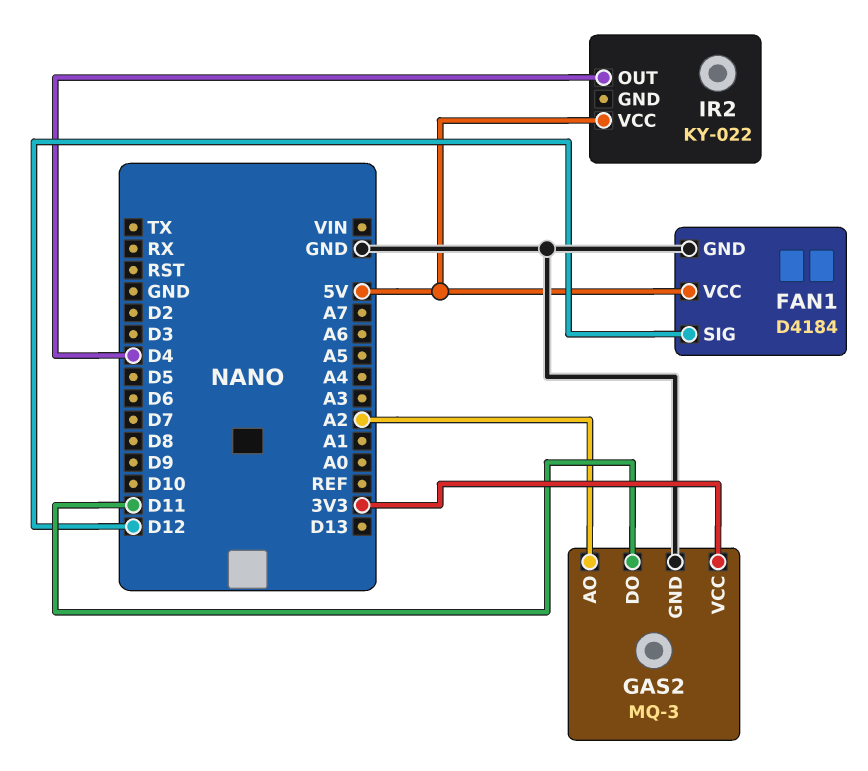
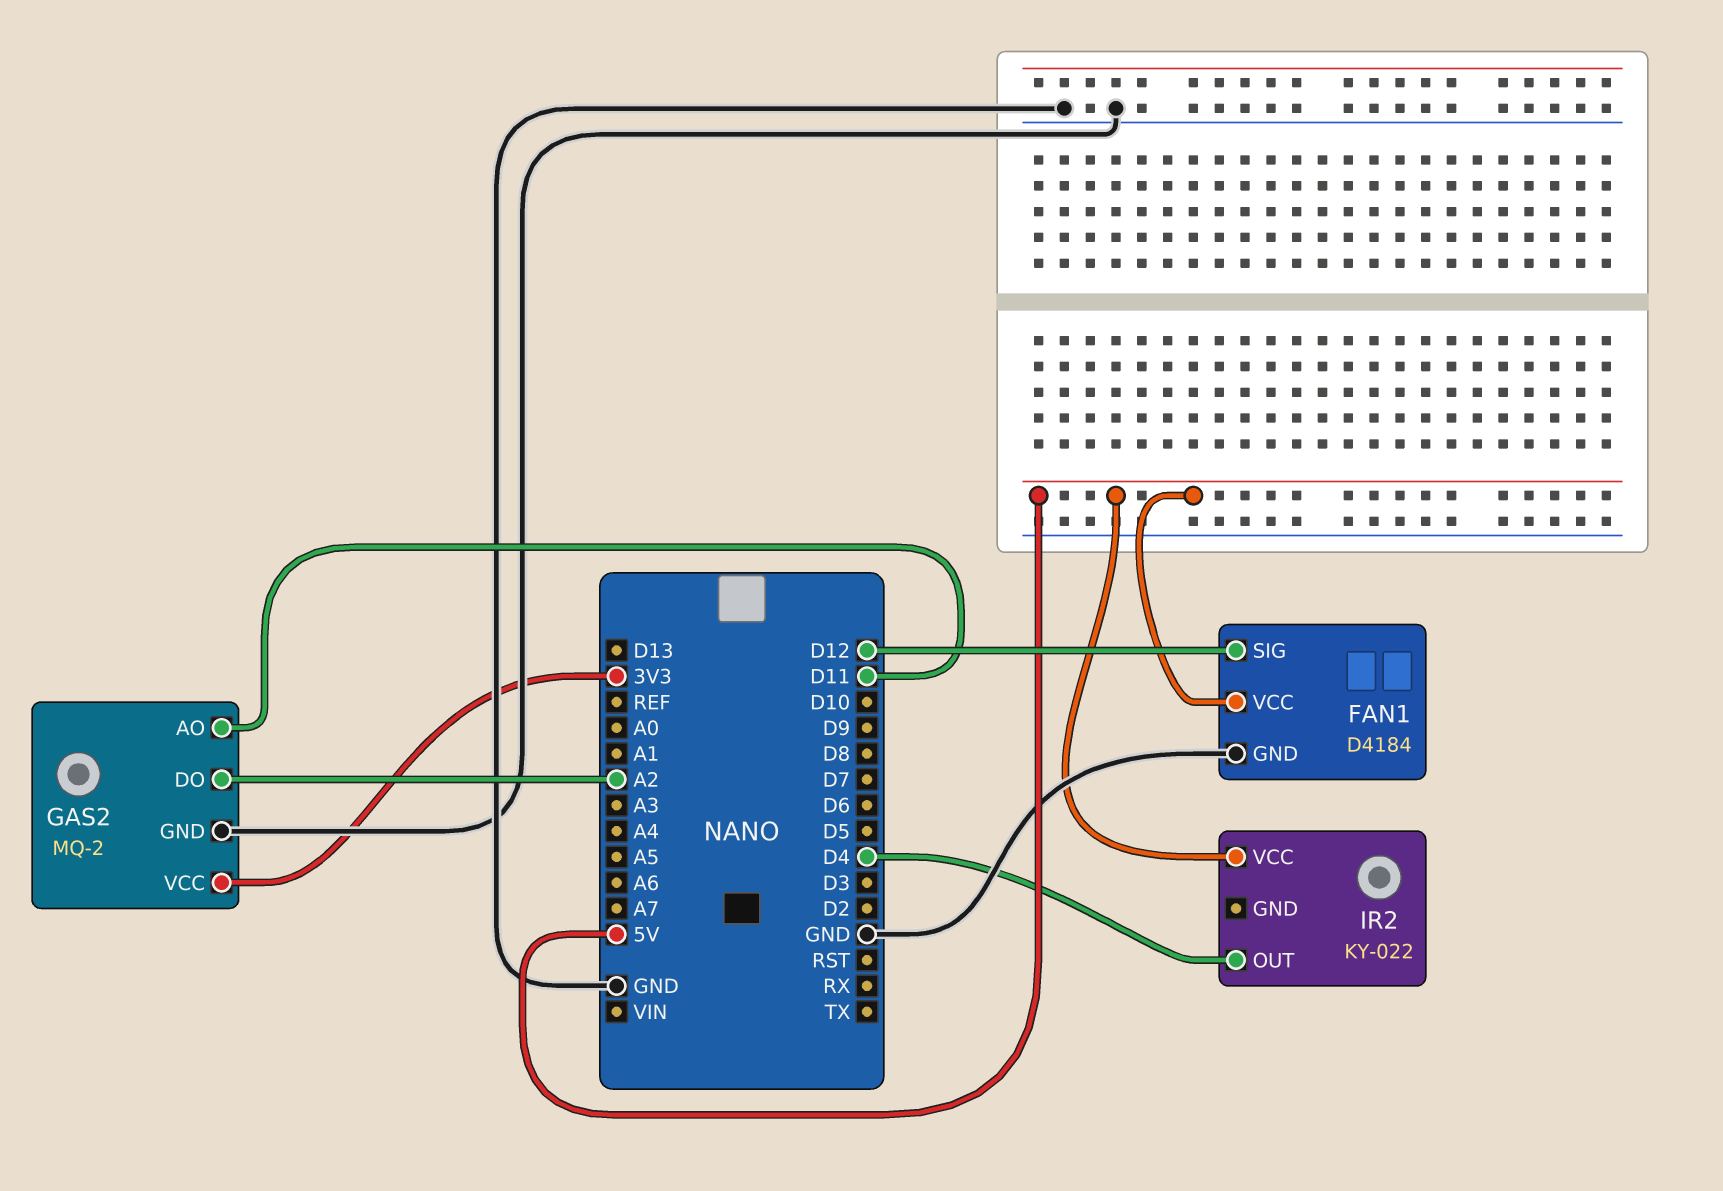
GAS2: MQ-3 -> MQ-2
GAS2 pin AO: A2 -> D11
GAS2 pin DO: D11 -> A2

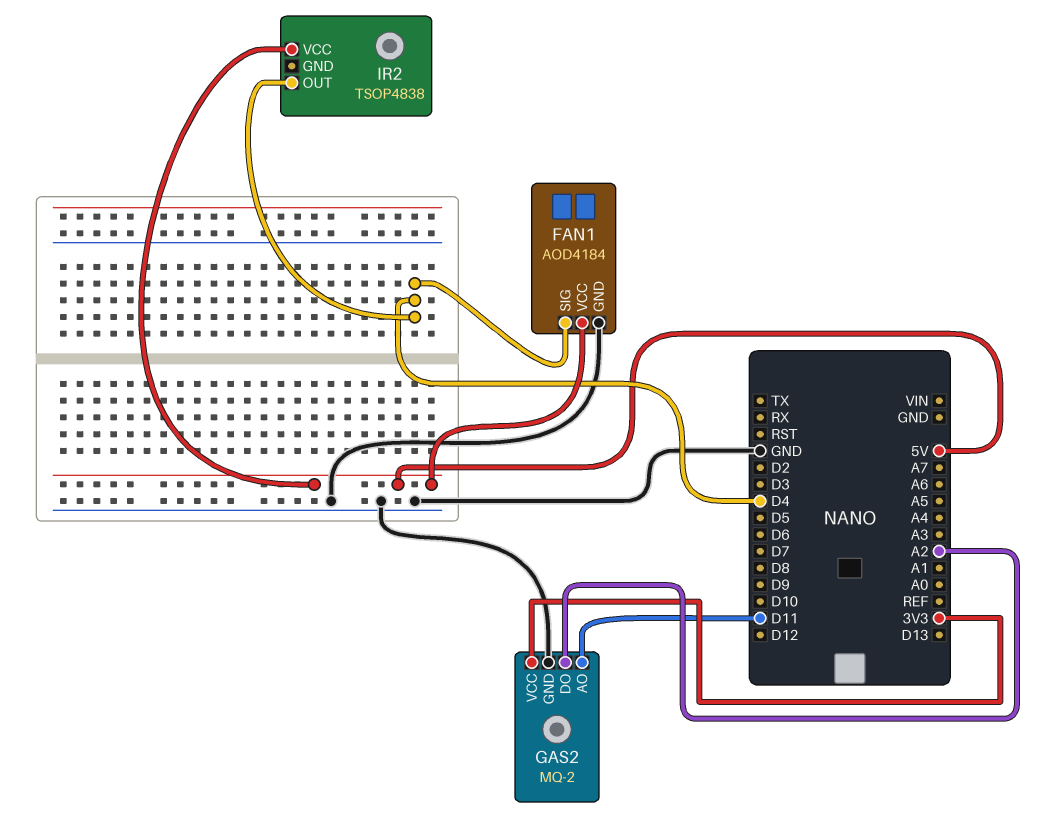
FAN1: D4184 -> AOD4184
FAN1 pin SIG: D12 -> D4
IR2: KY-022 -> TSOP4838

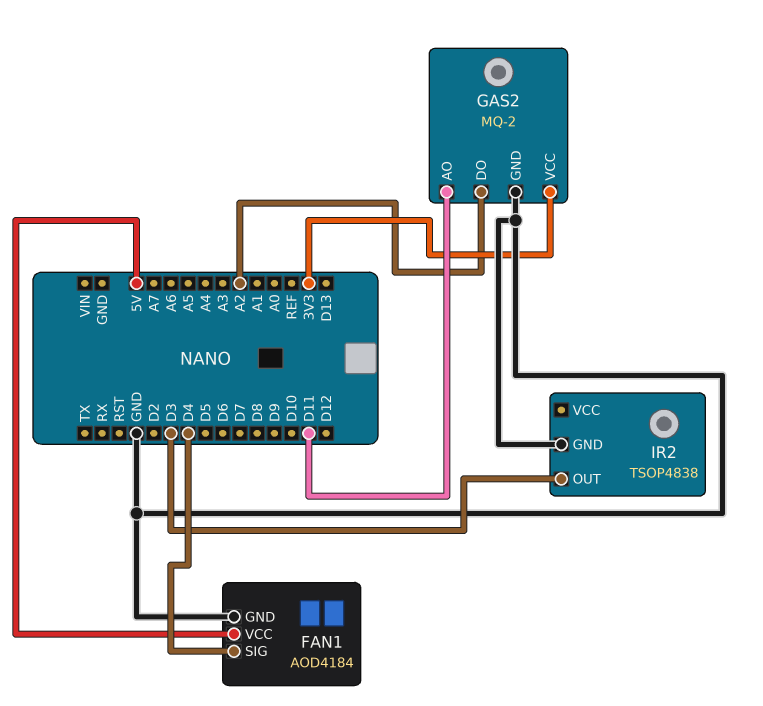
IR2 pin GND: none -> GND
IR2 pin OUT: D4 -> D3
IR2 pin VCC: 5V -> none

